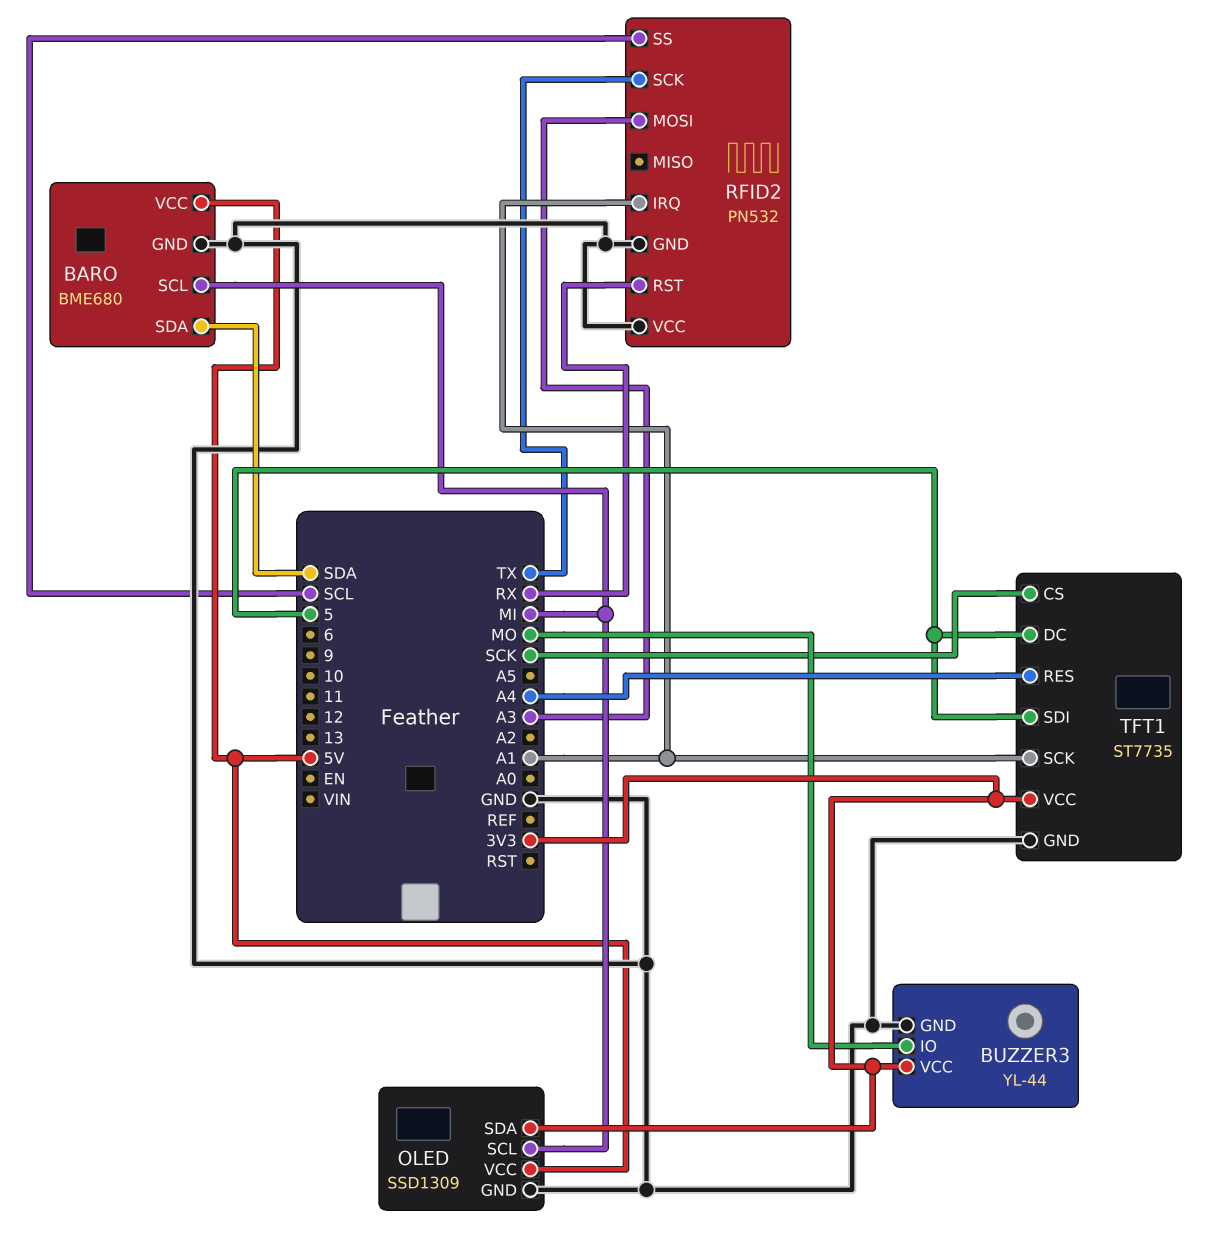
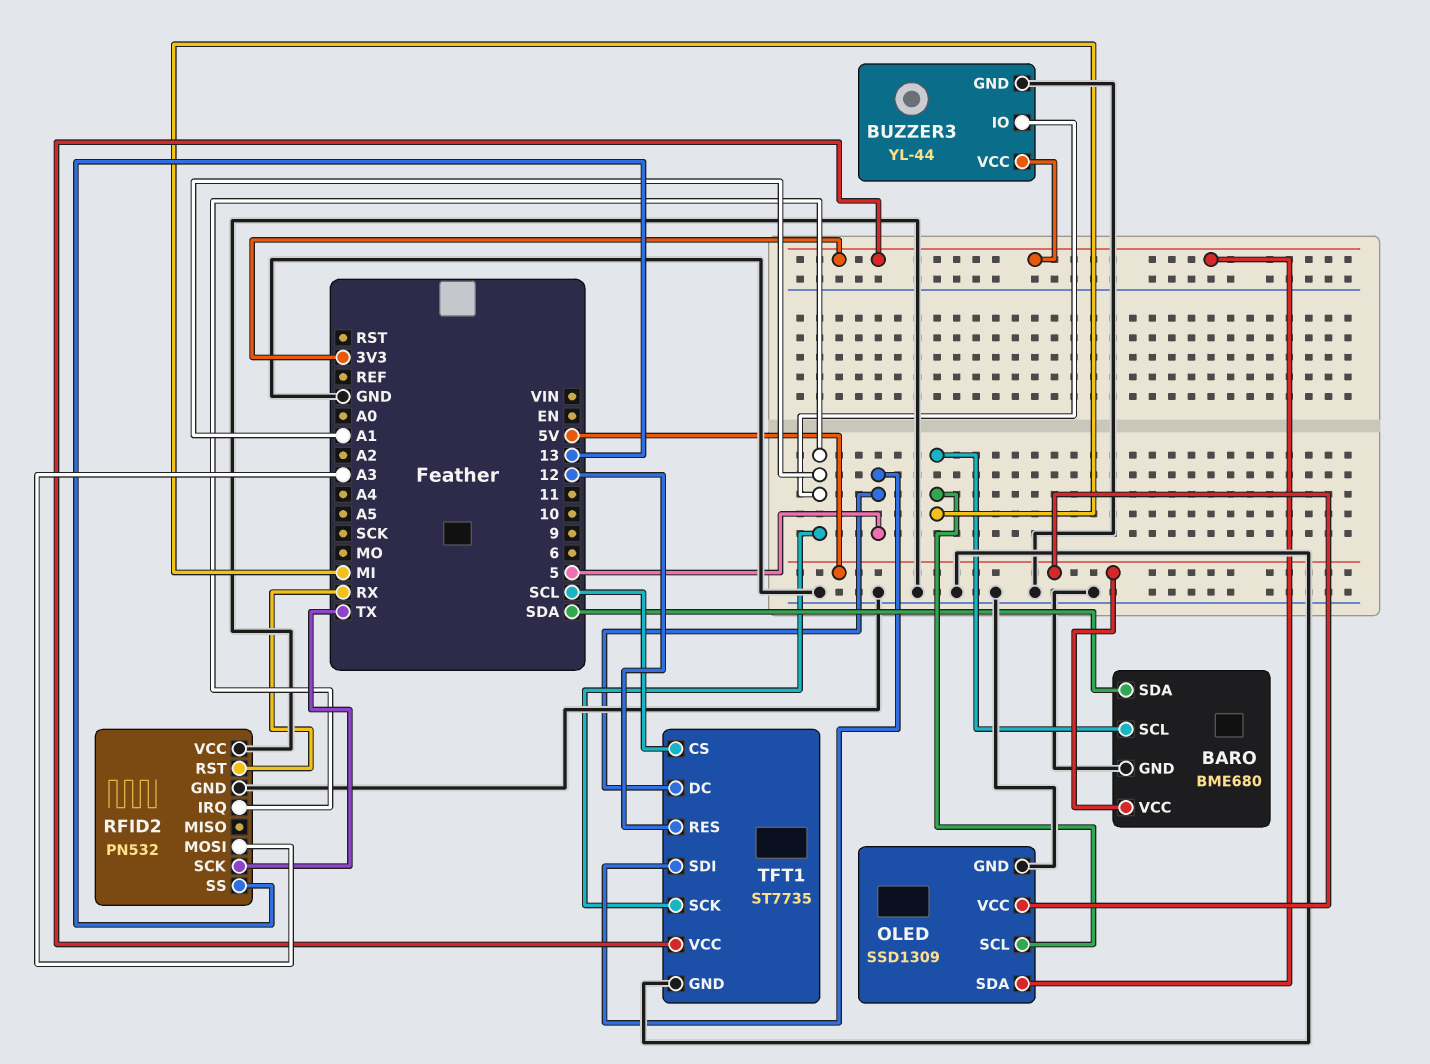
BUZZER3 pin IO: MO -> A1
RFID2 pin SS: SCL -> 13
TFT1 pin CS: SCK -> SCL
TFT1 pin RES: A4 -> 12

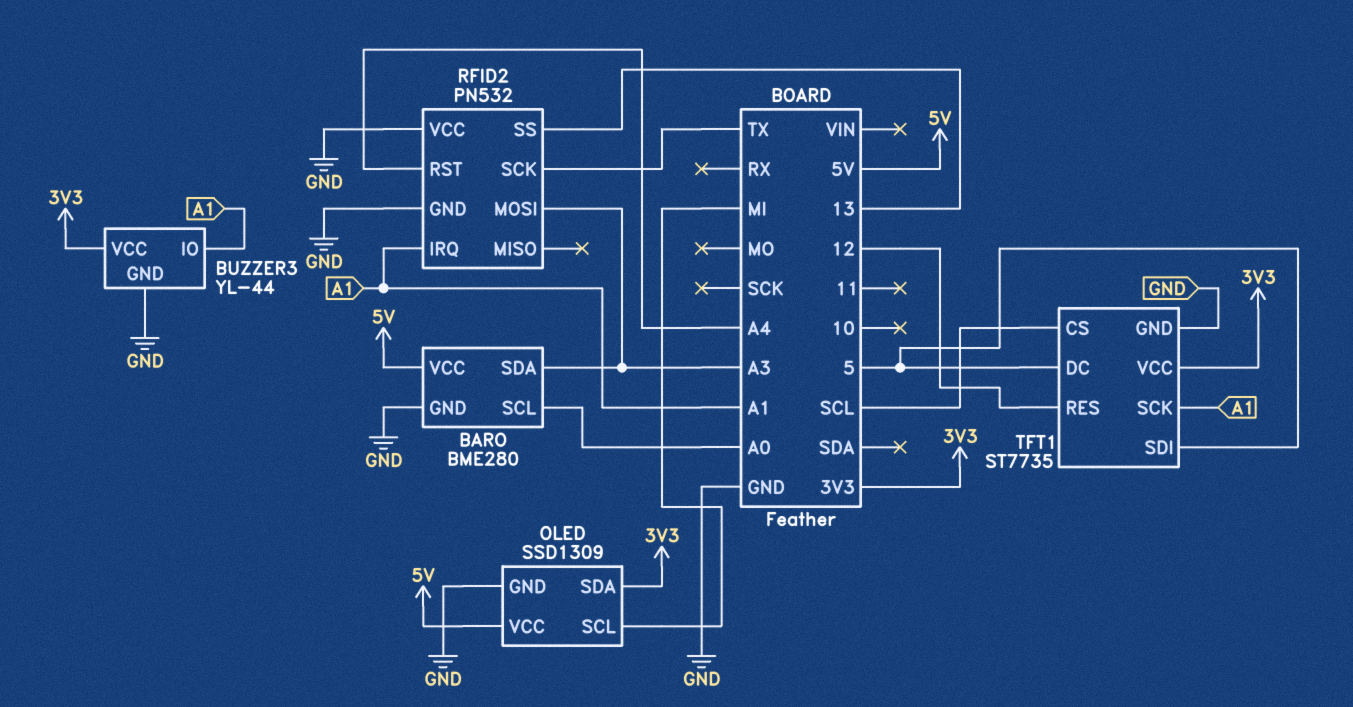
BARO: BME680 -> BME280
BARO pin SCL: MI -> A0
BARO pin SDA: SDA -> A3
RFID2 pin RST: RX -> A4

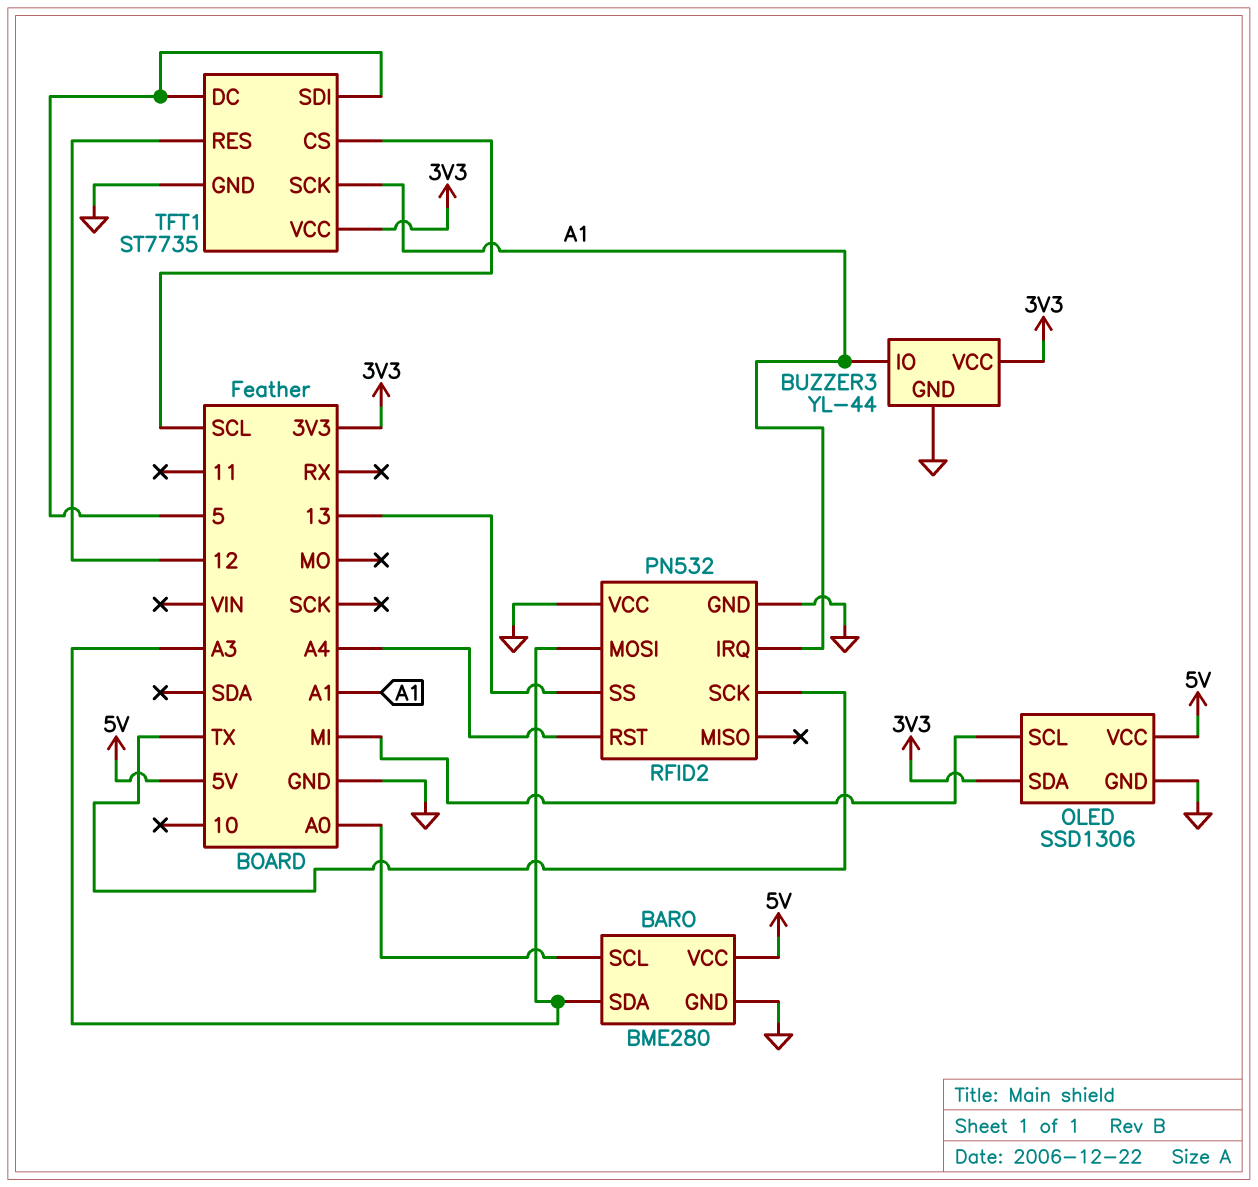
OLED: SSD1309 -> SSD1306

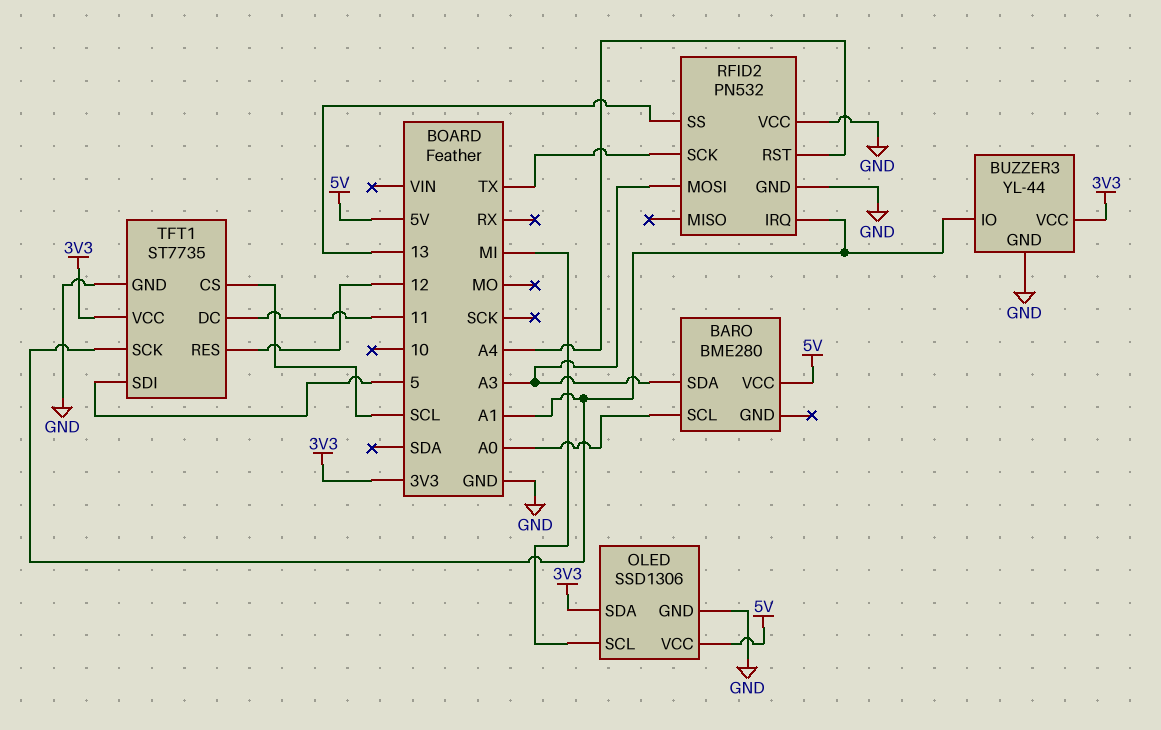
BARO pin GND: GND -> none
TFT1 pin DC: 5 -> 11

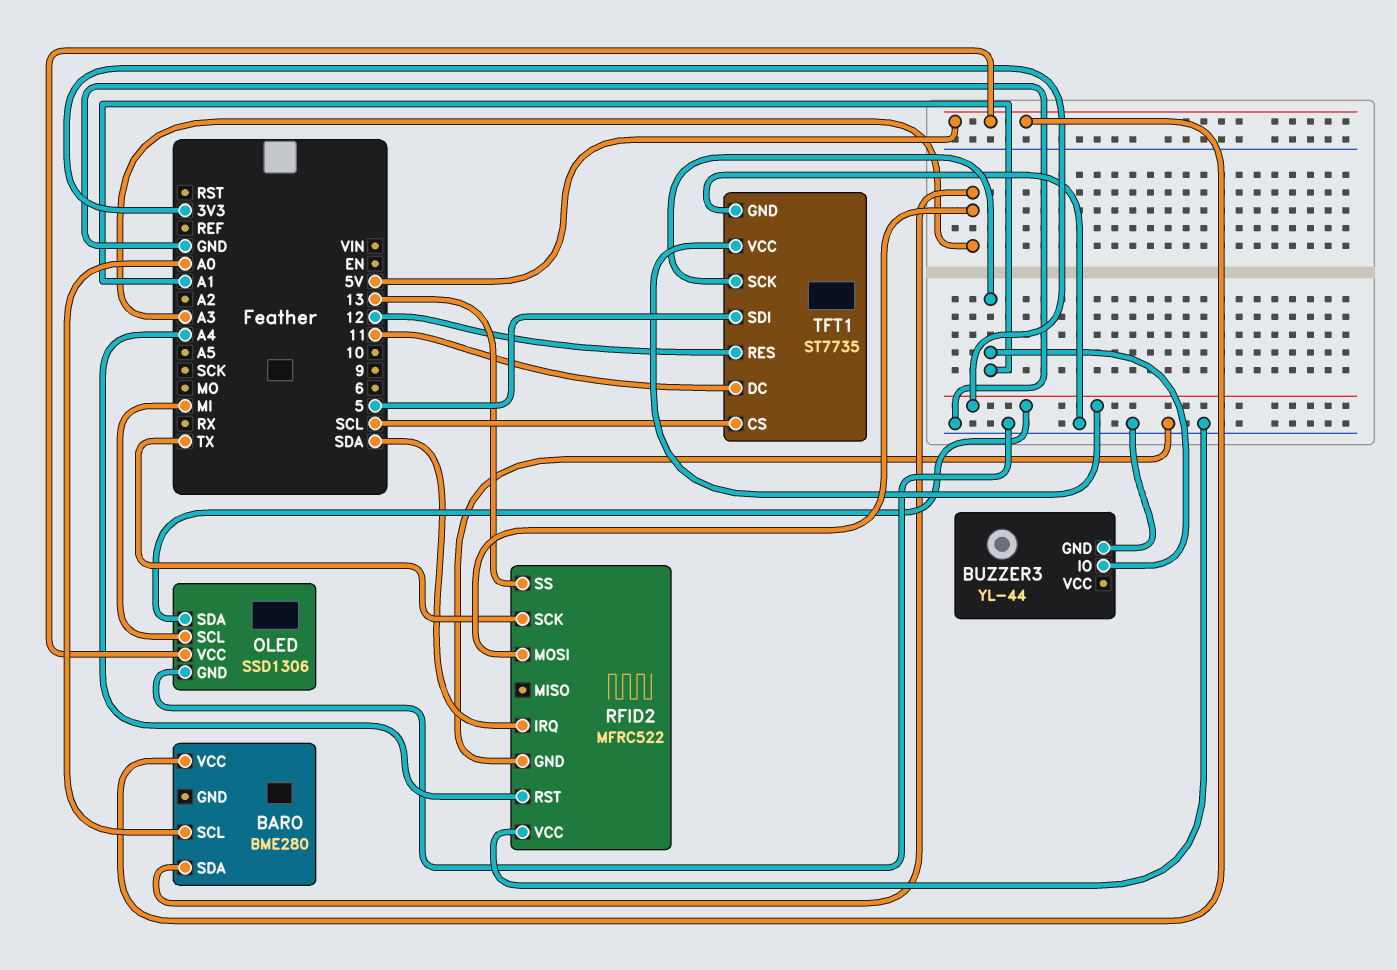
BUZZER3 pin VCC: 3V3 -> none
RFID2: PN532 -> MFRC522
RFID2 pin IRQ: A1 -> SDA

